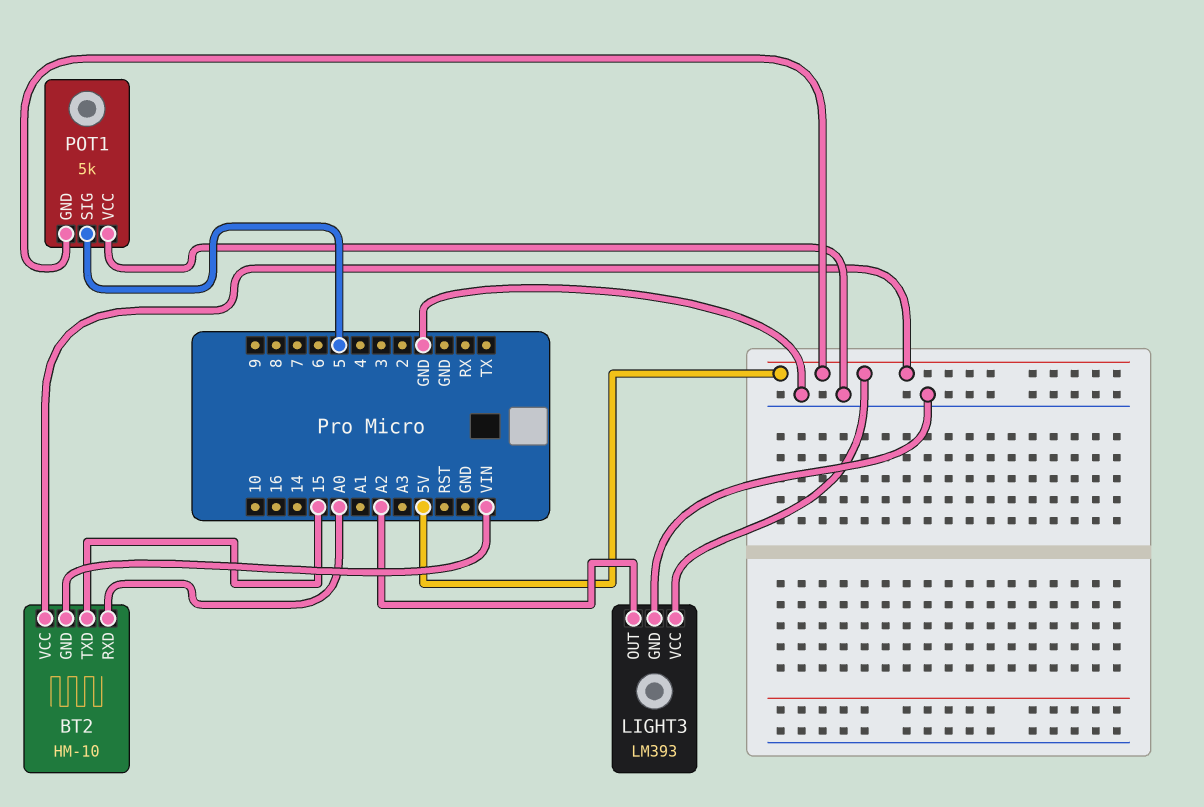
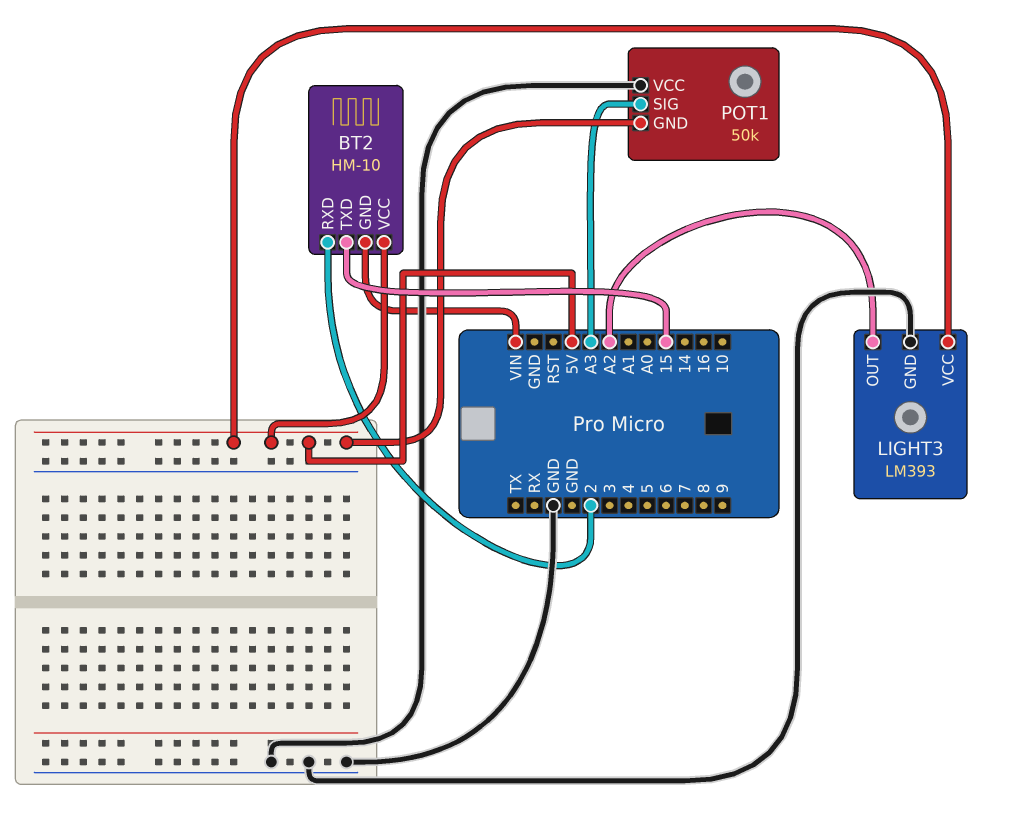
BT2 pin RXD: A0 -> 2
POT1: 5k -> 50k
POT1 pin SIG: 5 -> A3

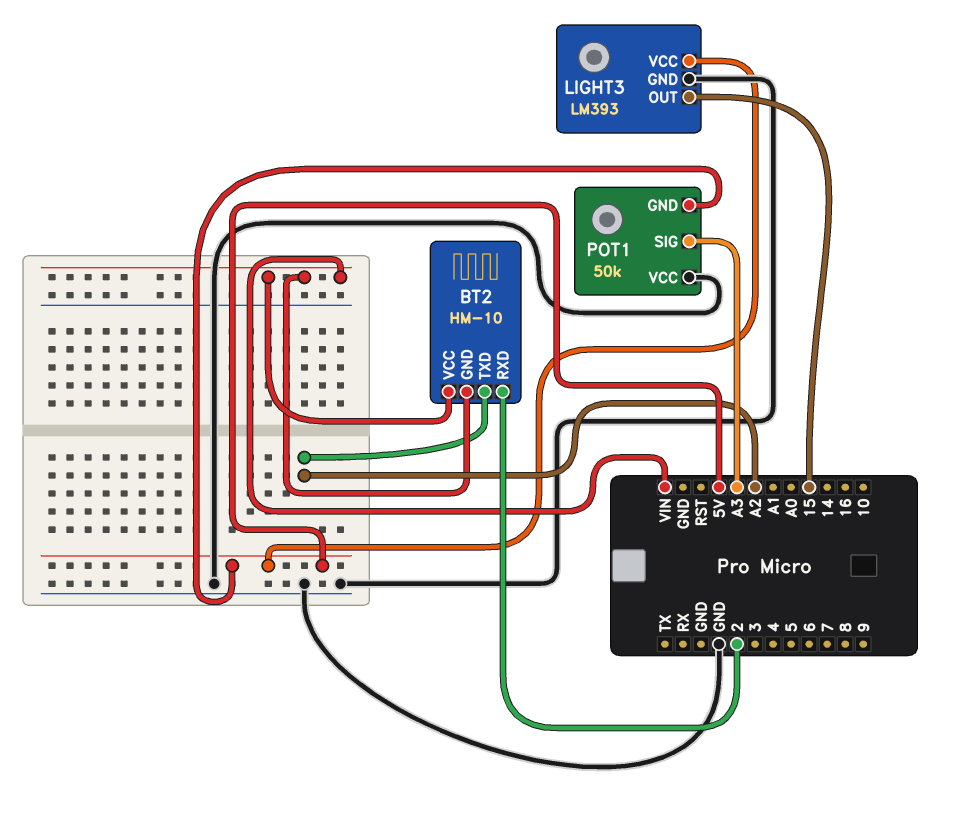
BT2 pin TXD: 15 -> A2
BT2 pin VCC: 5V -> VIN
LIGHT3 pin OUT: A2 -> 15

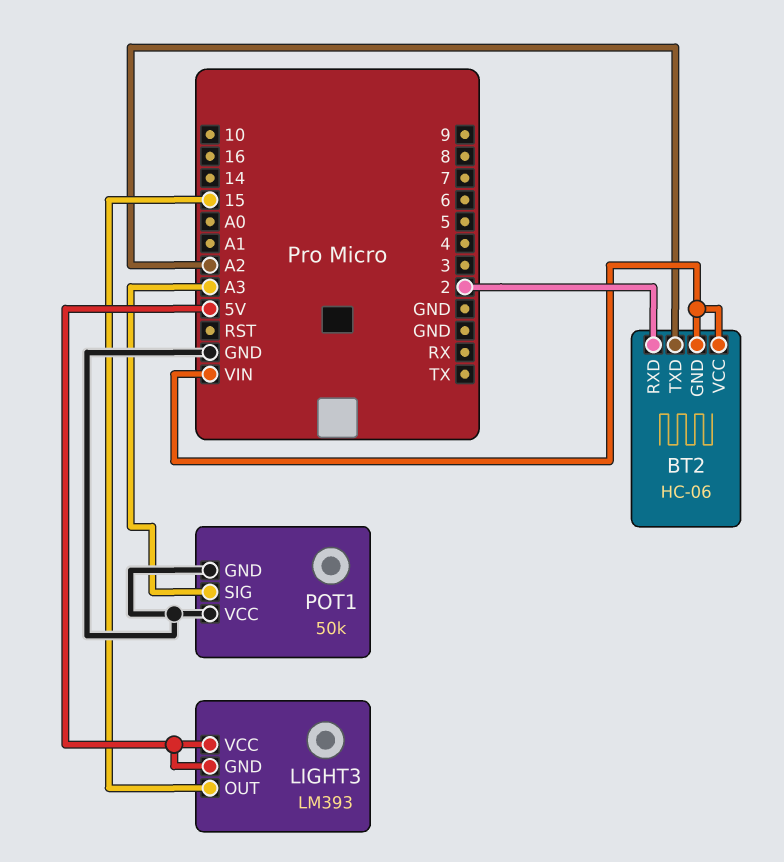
BT2: HM-10 -> HC-06
LIGHT3 pin GND: GND -> 5V
POT1 pin GND: 5V -> GND

